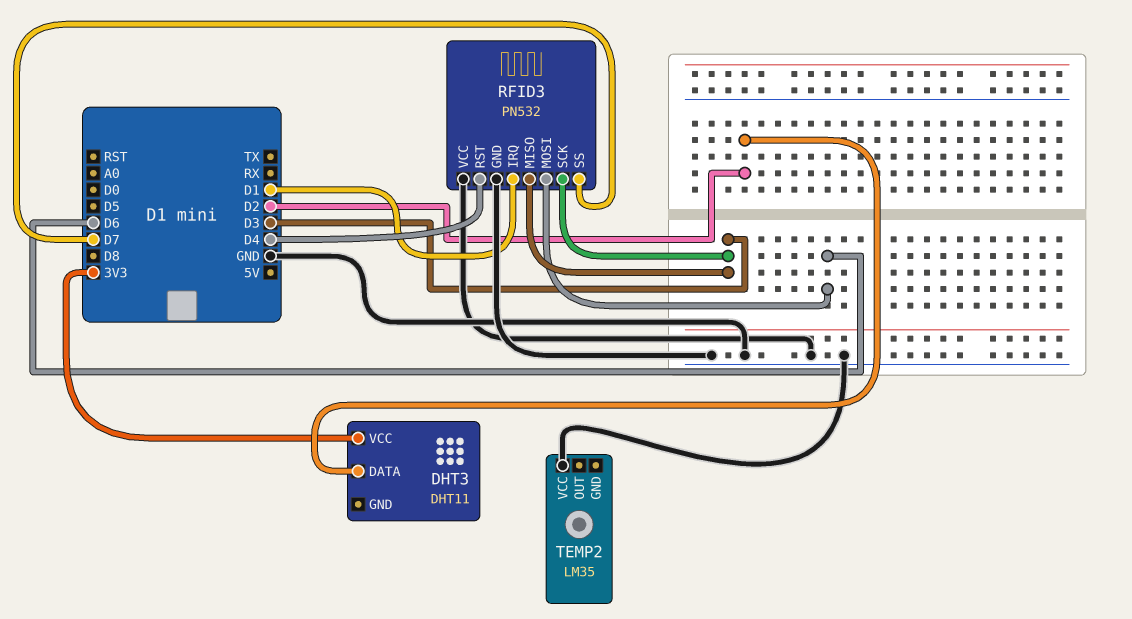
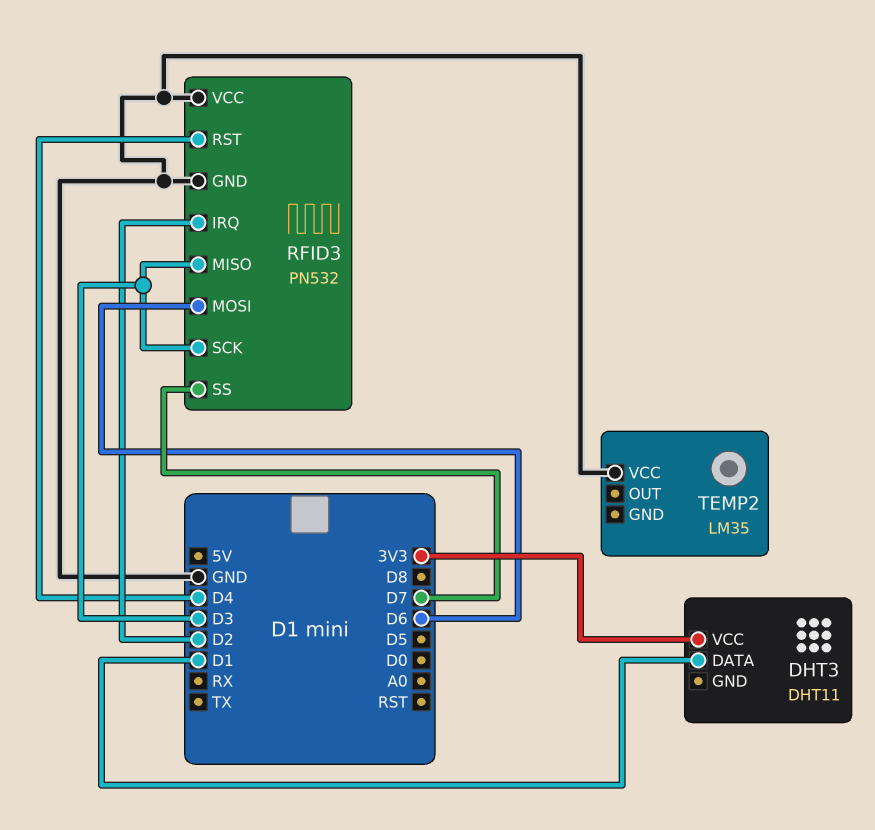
DHT3 pin DATA: D2 -> D1
RFID3 pin IRQ: D1 -> D2

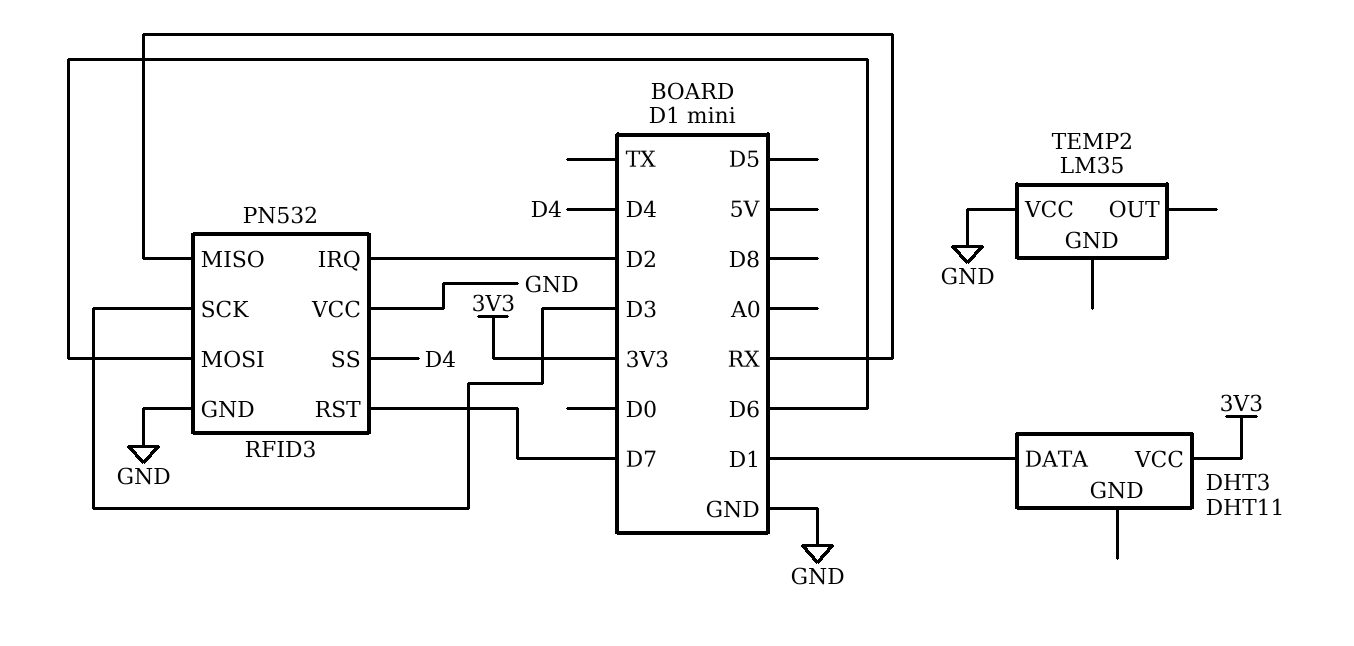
RFID3 pin MISO: D3 -> RX
RFID3 pin RST: D4 -> D7
RFID3 pin SS: D7 -> D4

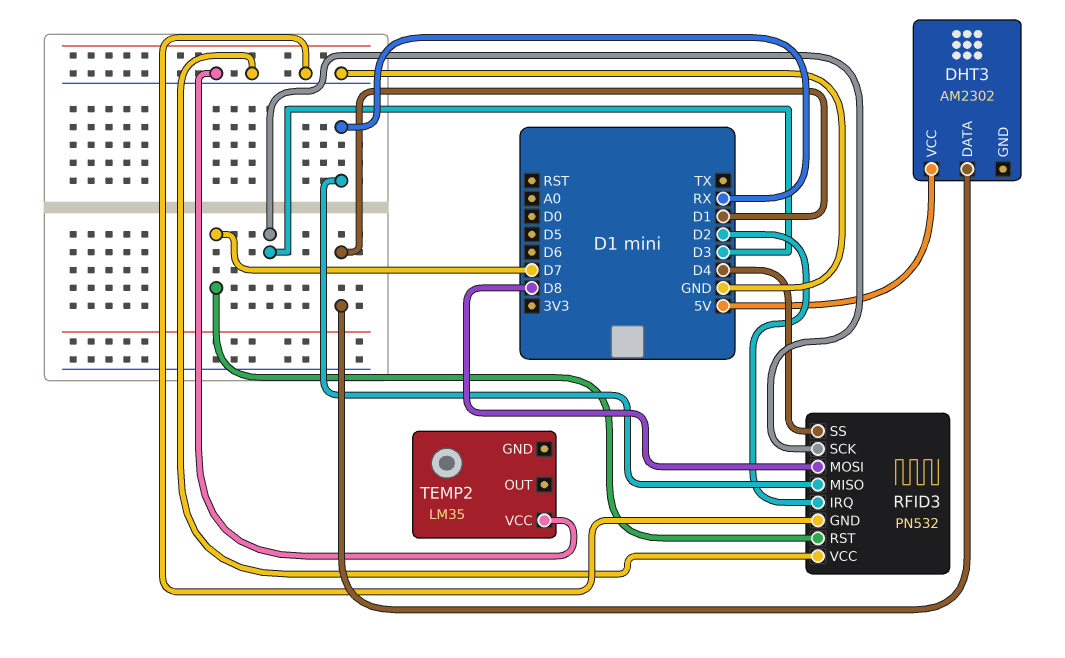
DHT3: DHT11 -> AM2302
DHT3 pin VCC: 3V3 -> 5V
RFID3 pin MOSI: D6 -> D8

